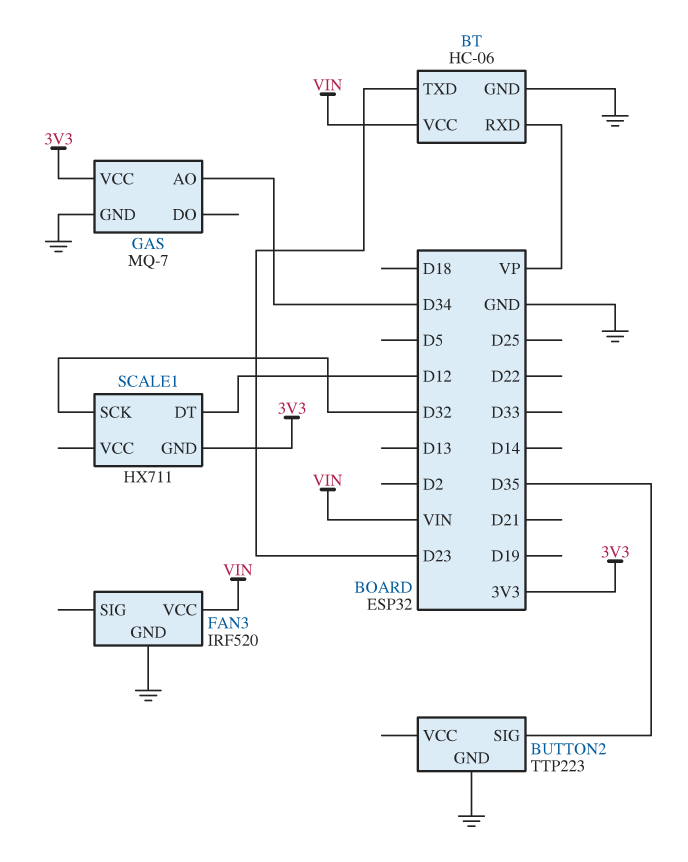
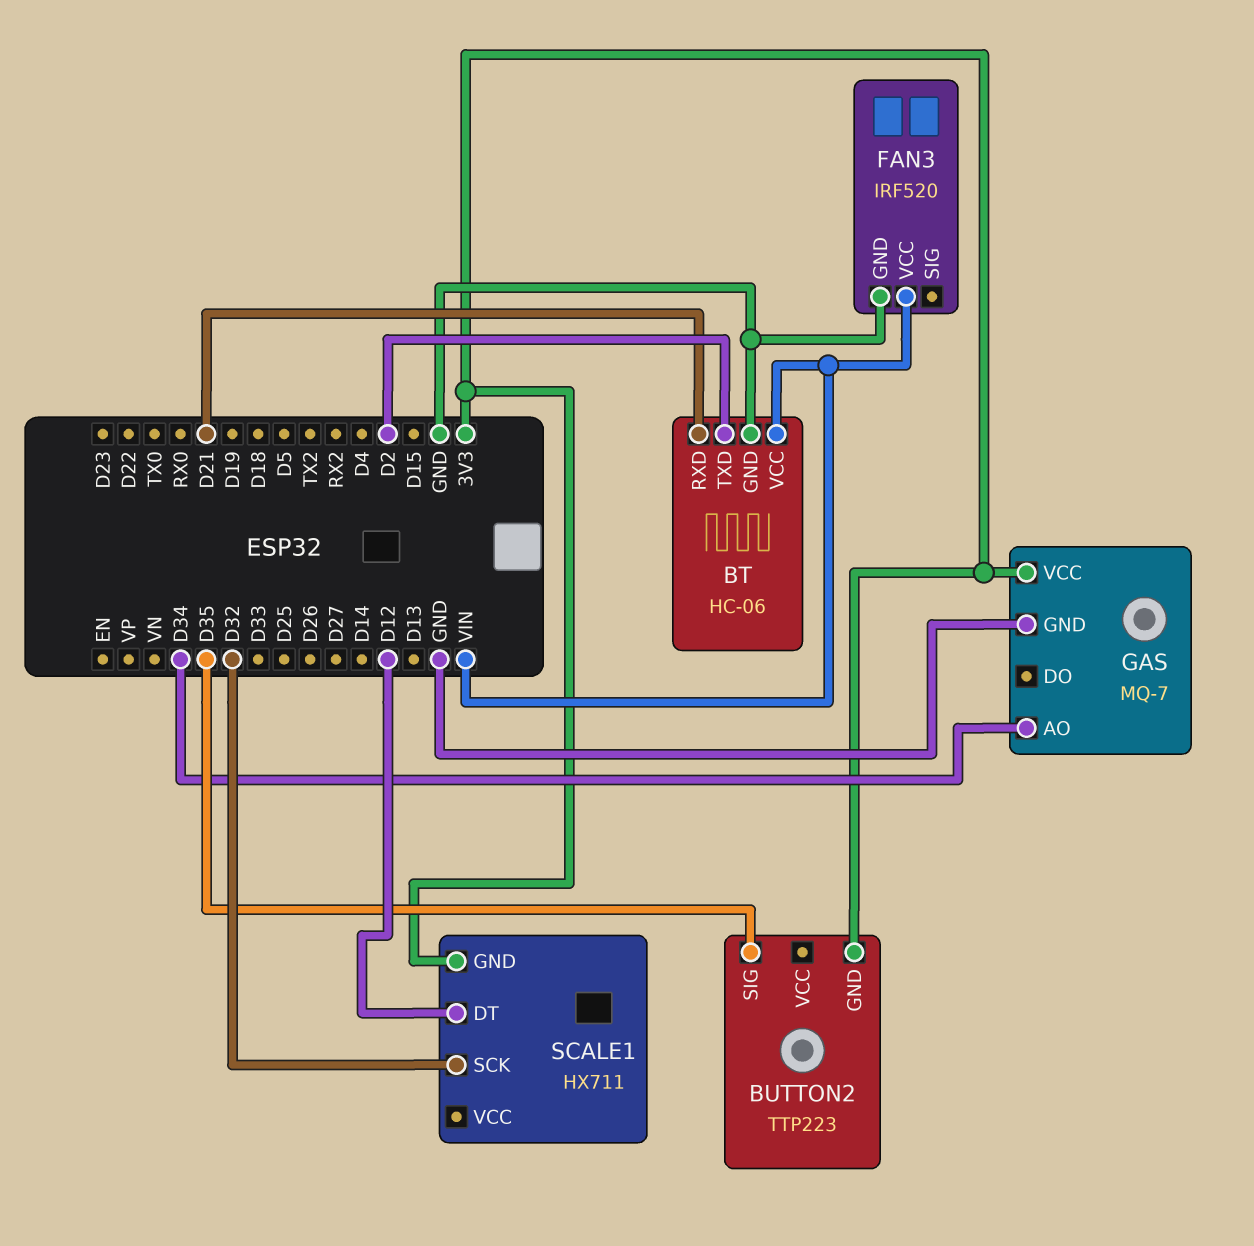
BT pin RXD: VP -> D21
BT pin TXD: D23 -> D2
BUTTON2 pin GND: GND -> 3V3

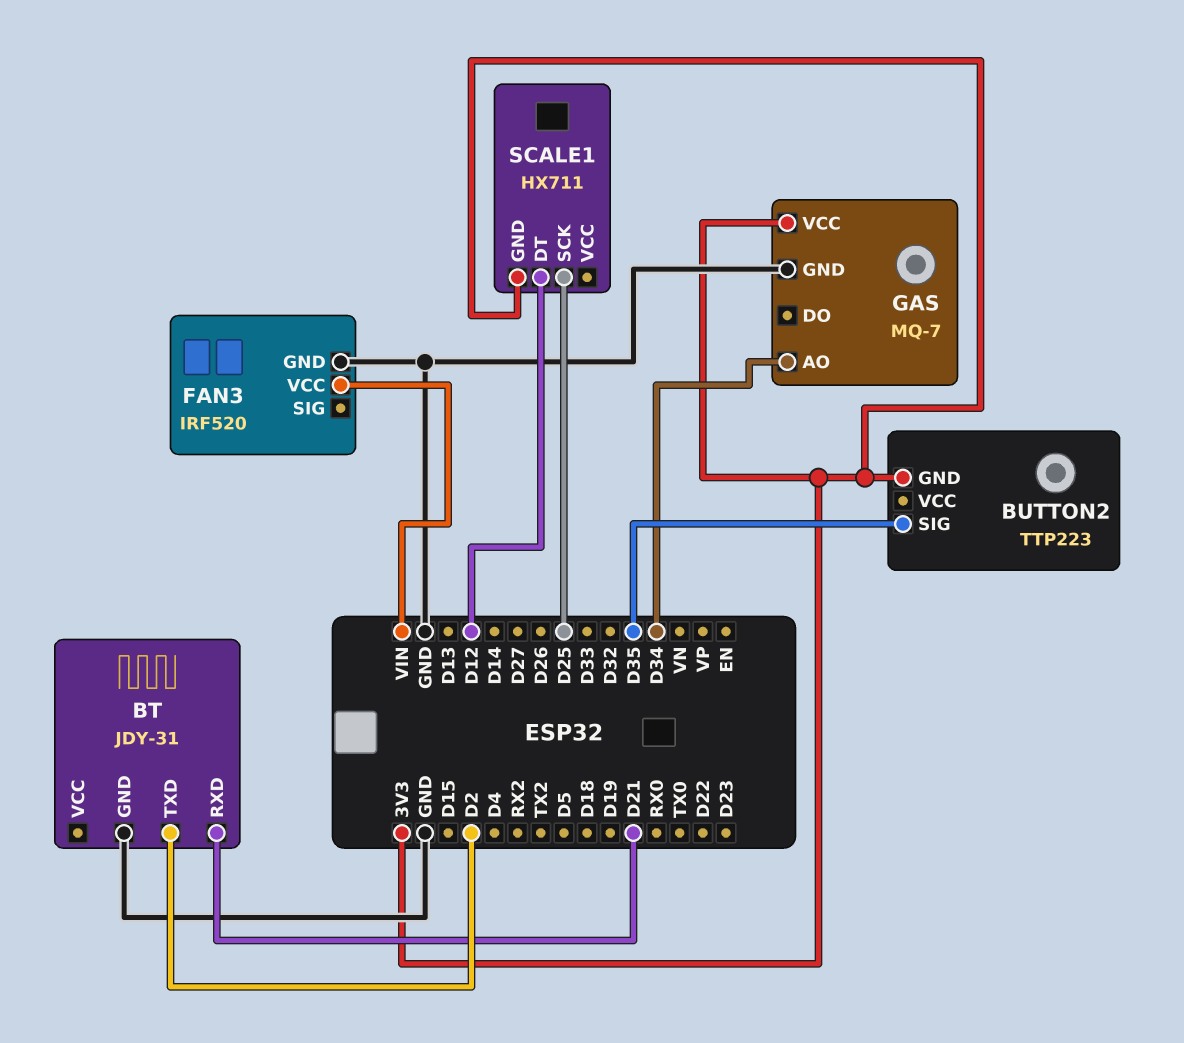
BT: HC-06 -> JDY-31
BT pin VCC: VIN -> none
SCALE1 pin SCK: D32 -> D25

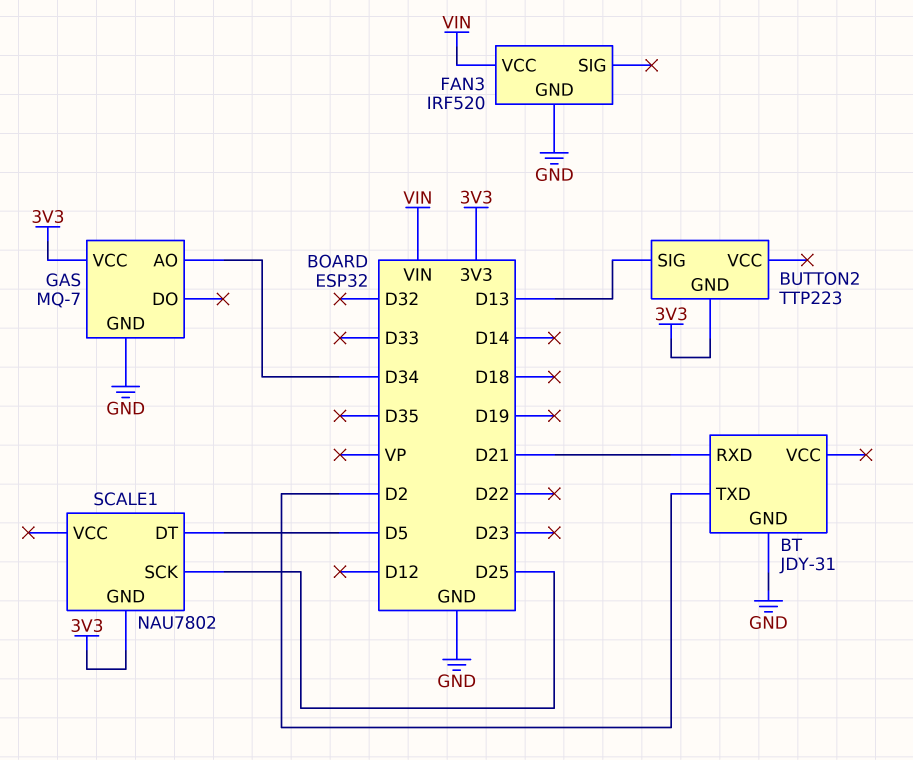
BUTTON2 pin SIG: D35 -> D13
SCALE1: HX711 -> NAU7802
SCALE1 pin DT: D12 -> D5

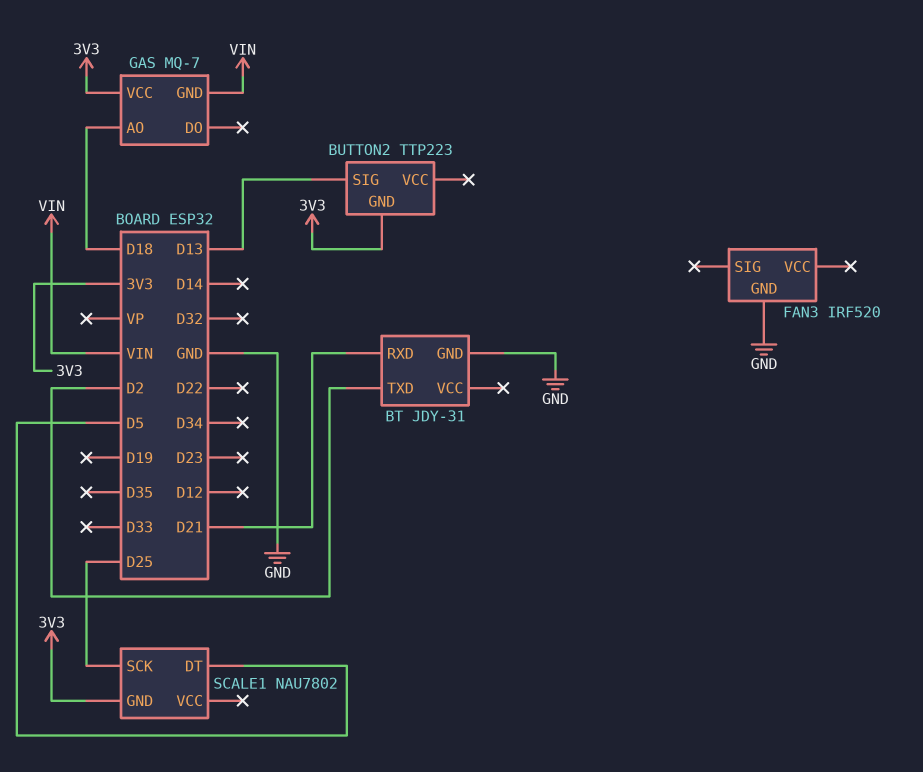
FAN3 pin VCC: VIN -> none
GAS pin AO: D34 -> D18
GAS pin GND: GND -> VIN

